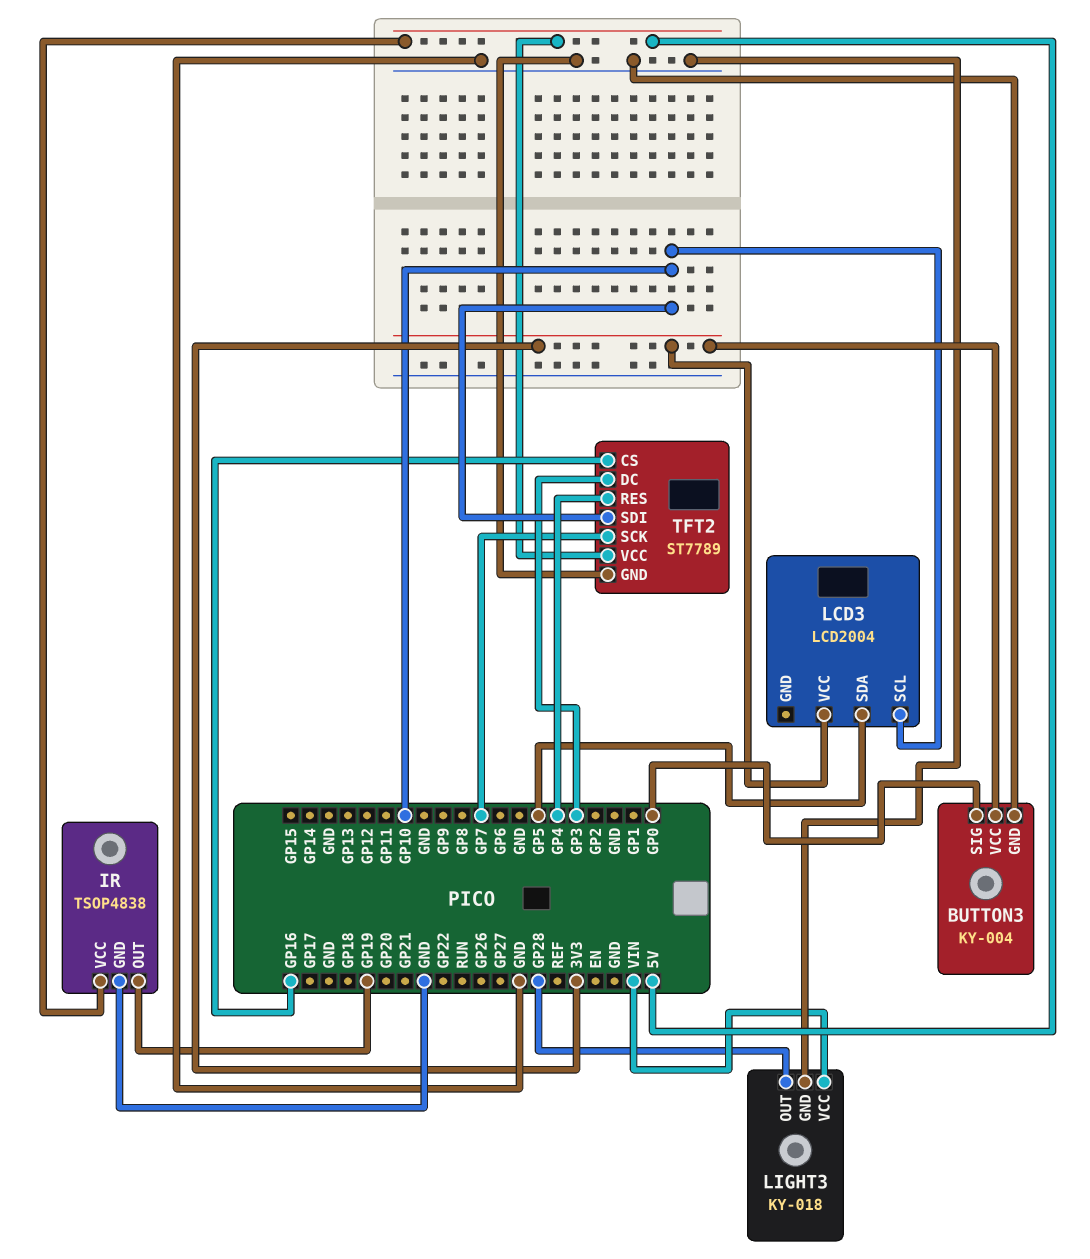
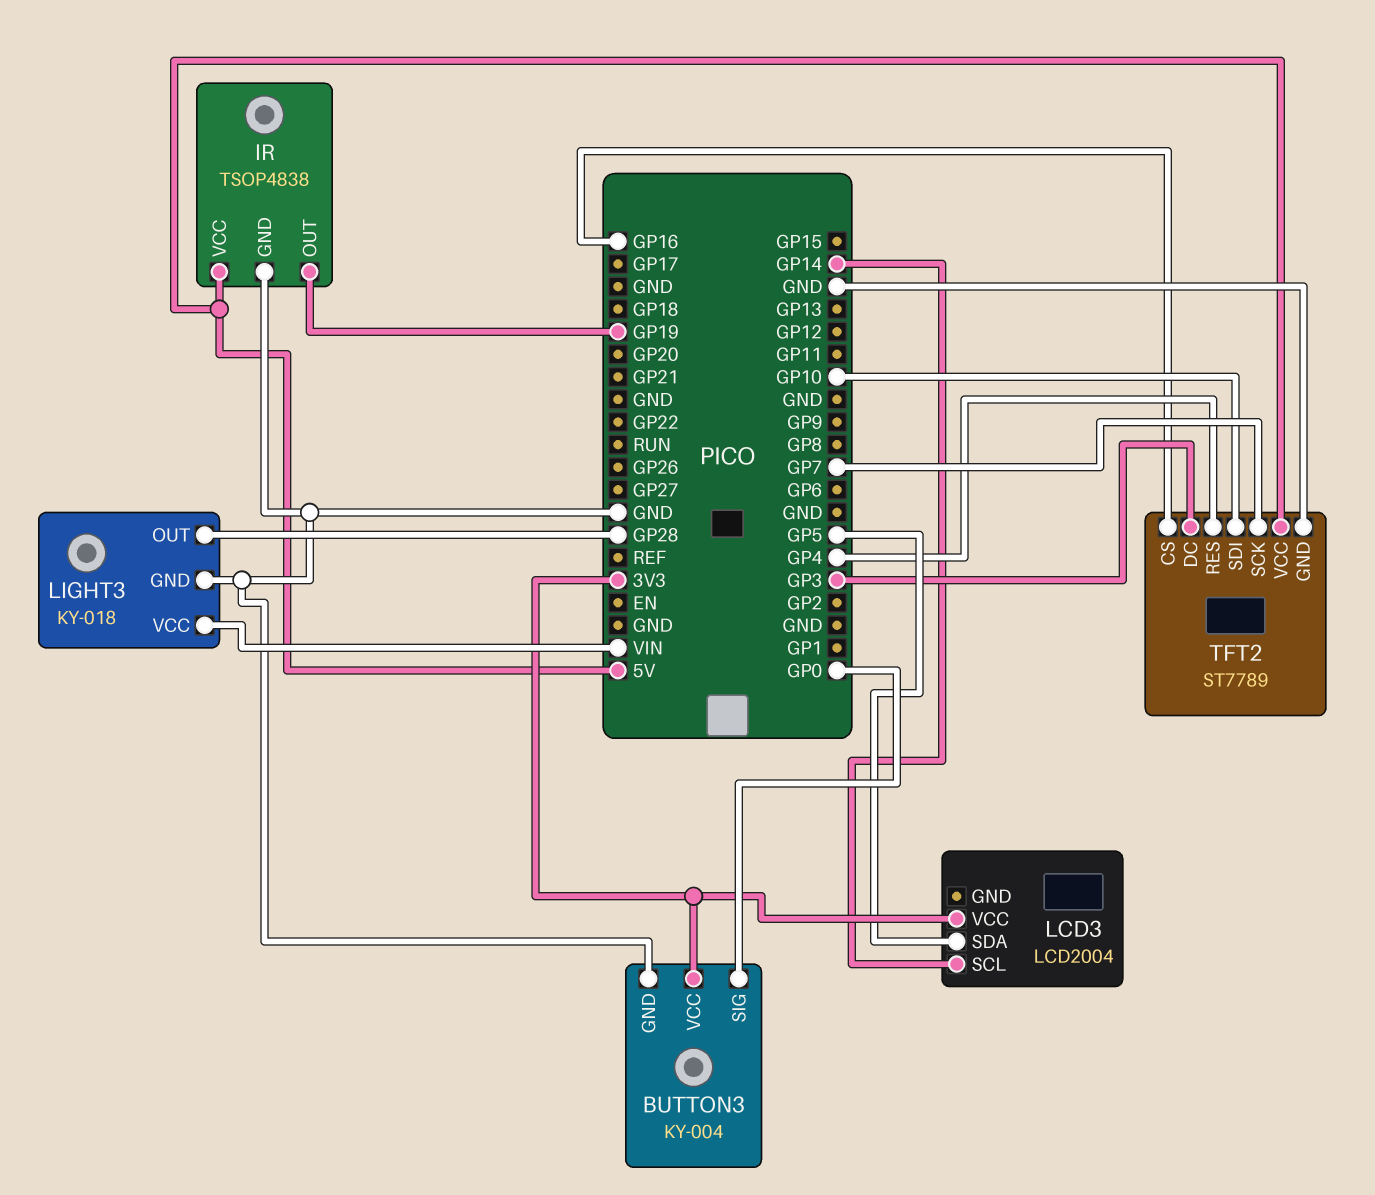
LCD3 pin SCL: GP10 -> GP14

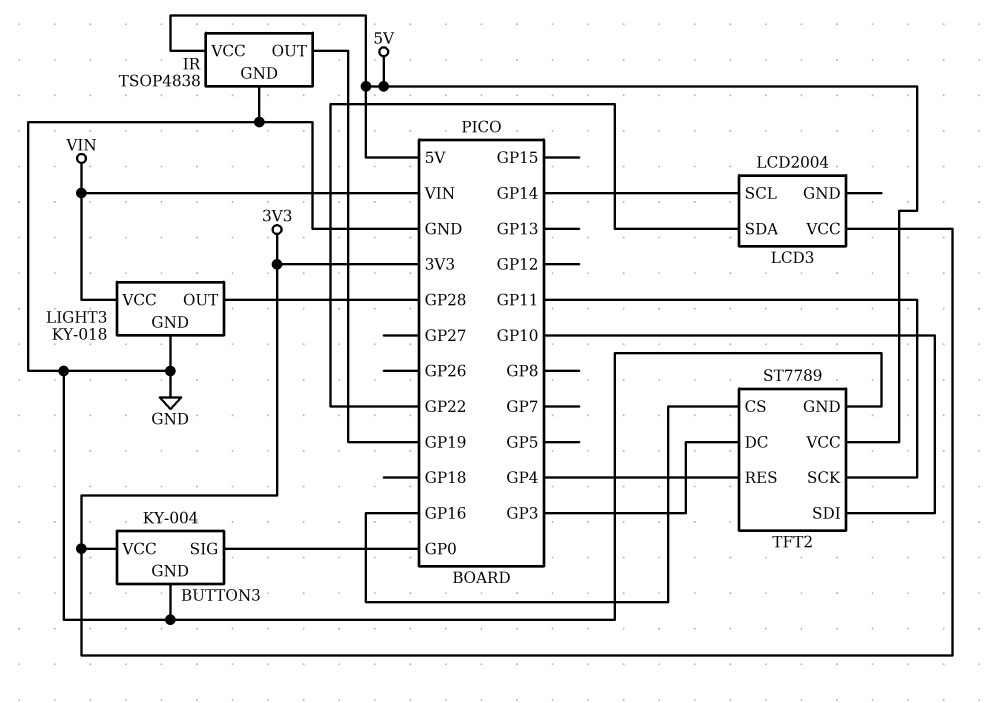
LCD3 pin SDA: GP5 -> GP22
TFT2 pin SCK: GP7 -> GP11

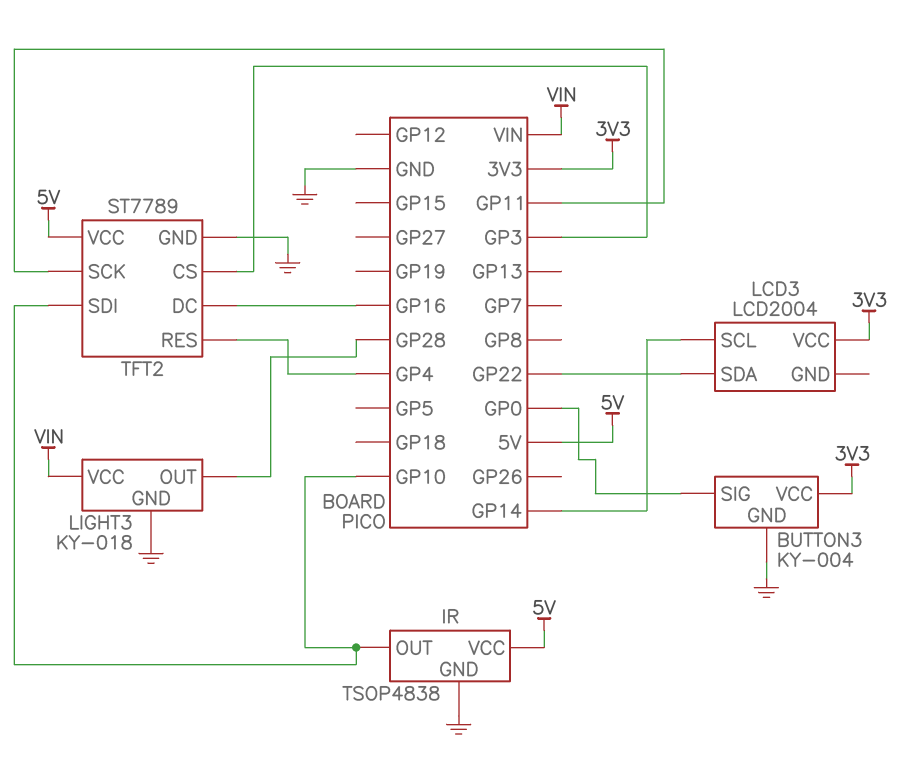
IR pin OUT: GP19 -> GP10
TFT2 pin CS: GP16 -> GP3
TFT2 pin DC: GP3 -> GP16

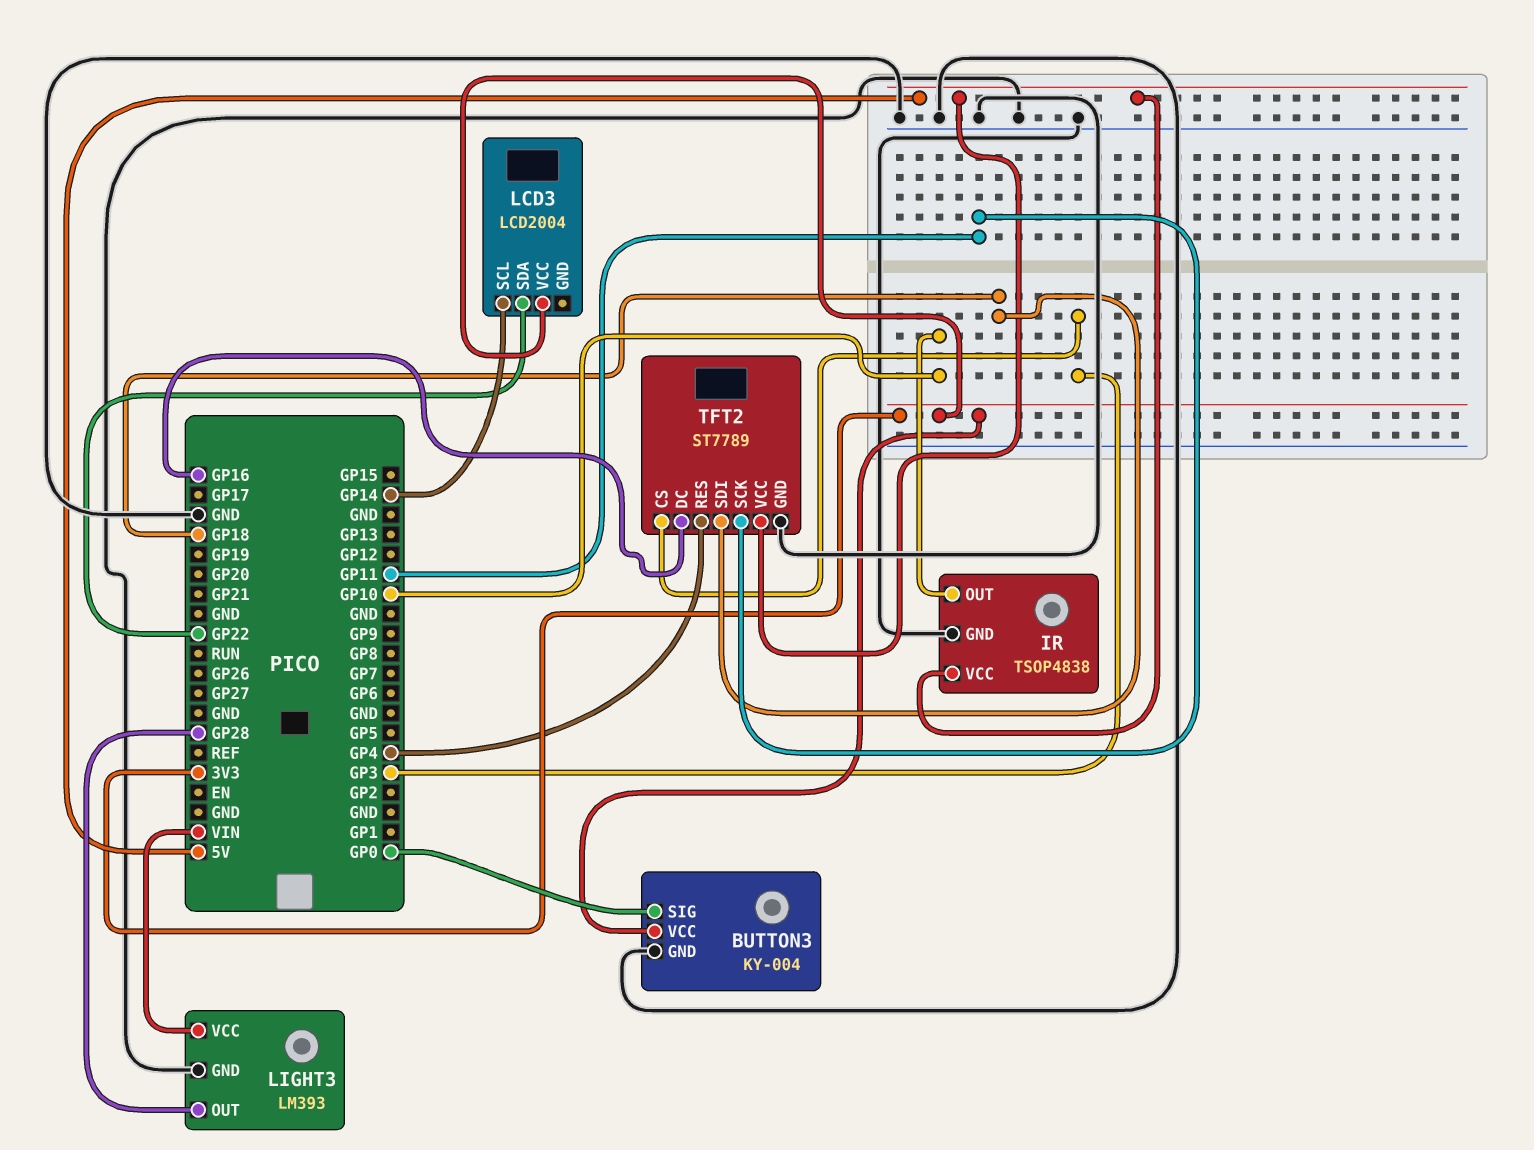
LIGHT3: KY-018 -> LM393
TFT2 pin SDI: GP10 -> GP18

